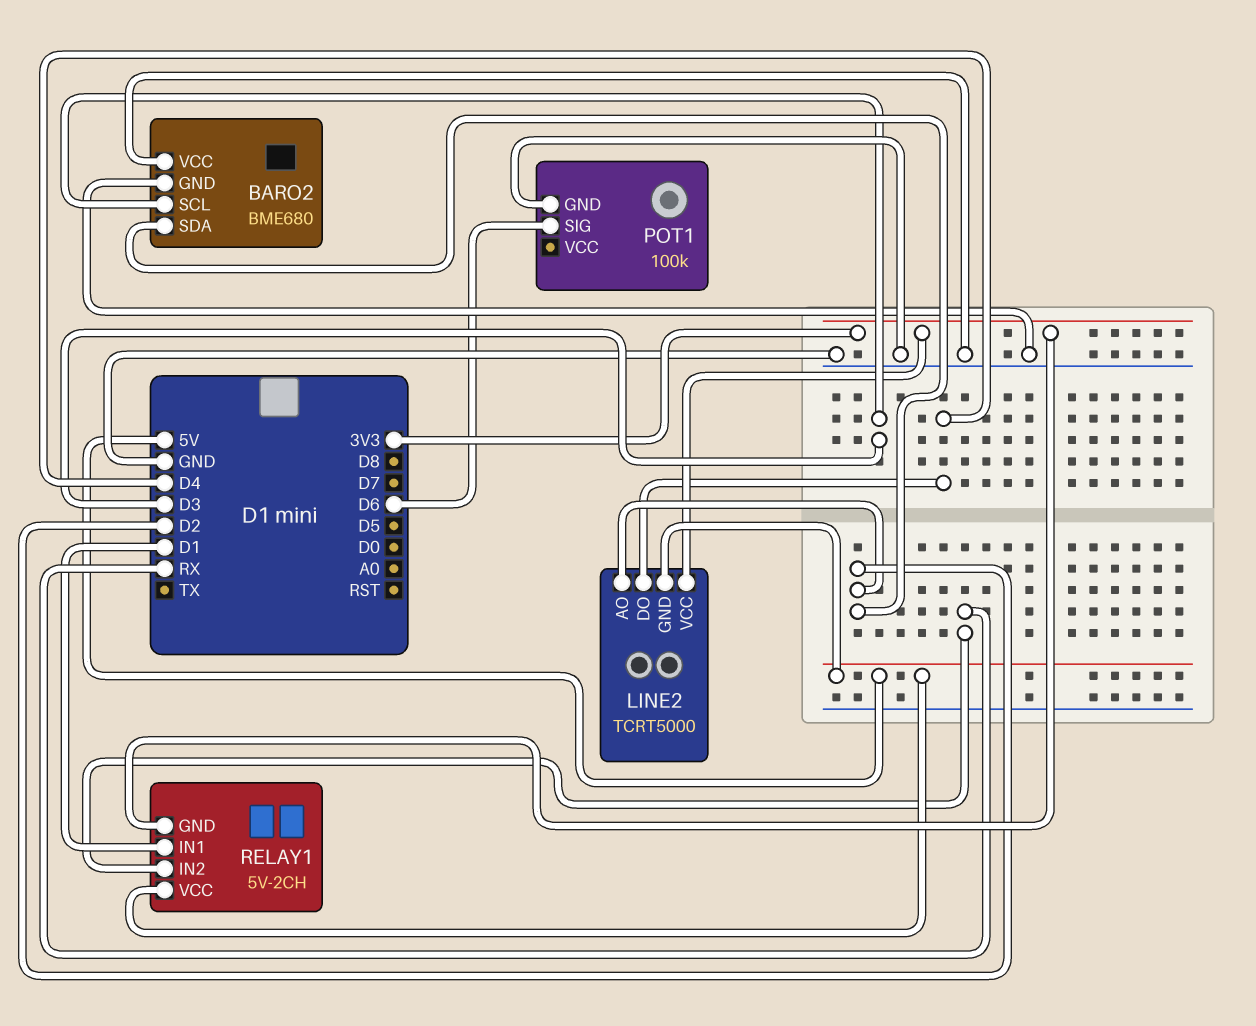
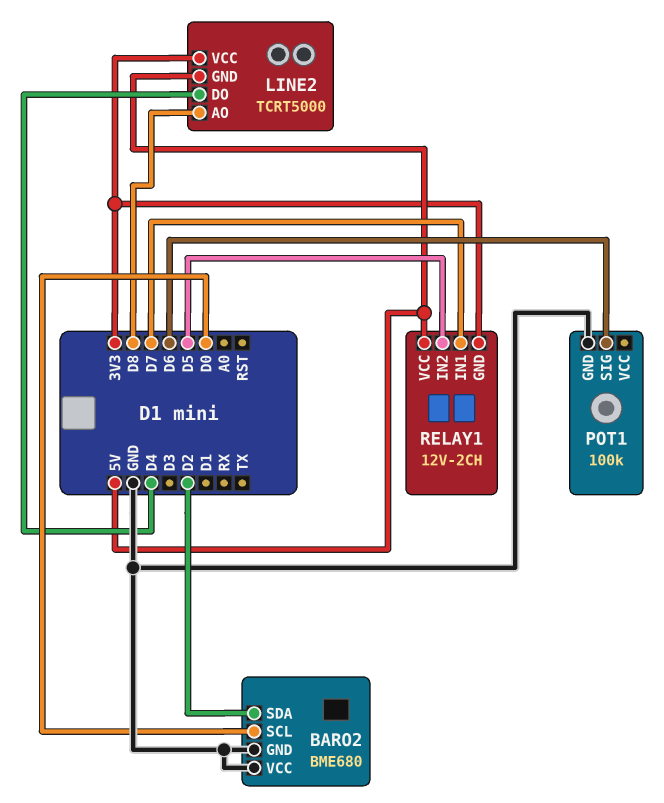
BARO2 pin SCL: D3 -> D0
LINE2 pin AO: D2 -> D8
RELAY1: 5V-2CH -> 12V-2CH
RELAY1 pin IN1: D1 -> D7
RELAY1 pin IN2: RX -> D5

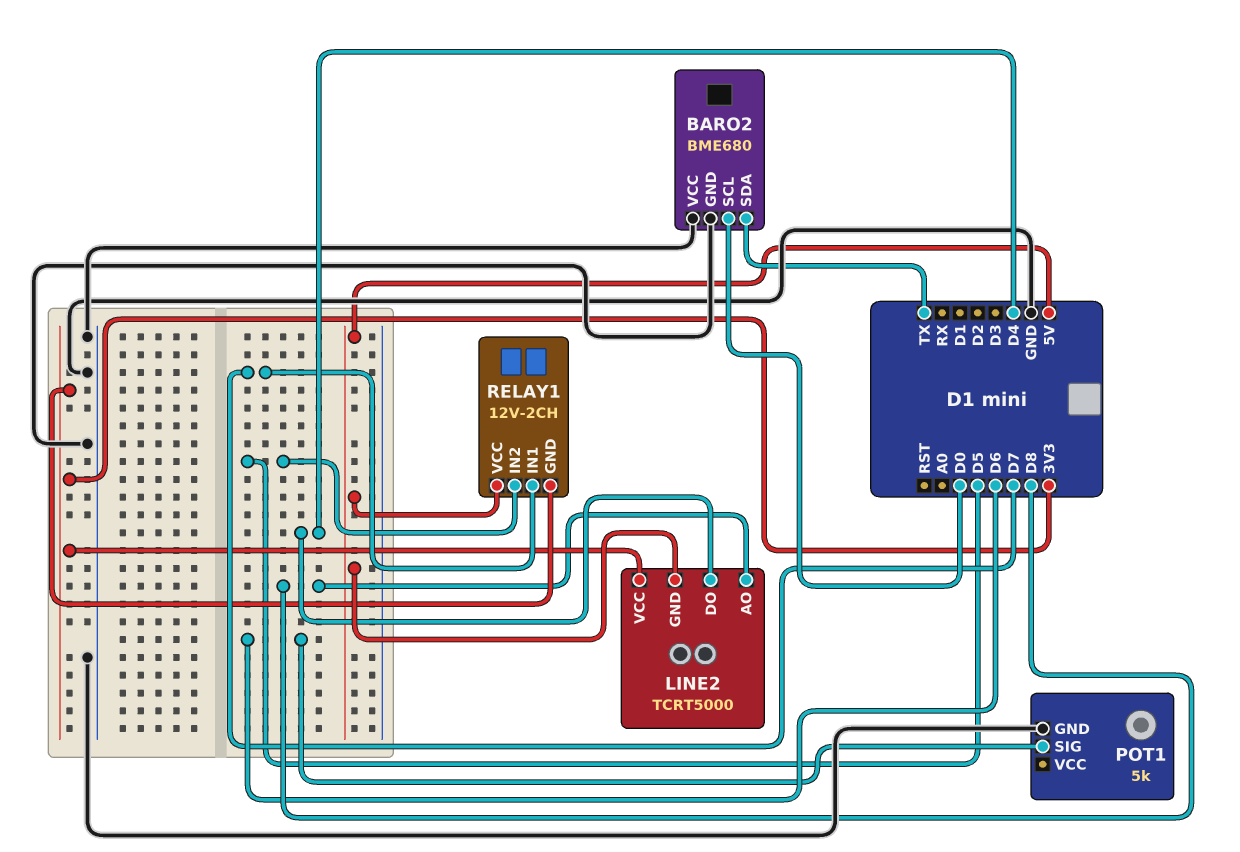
BARO2 pin SDA: D2 -> TX
POT1: 100k -> 5k

